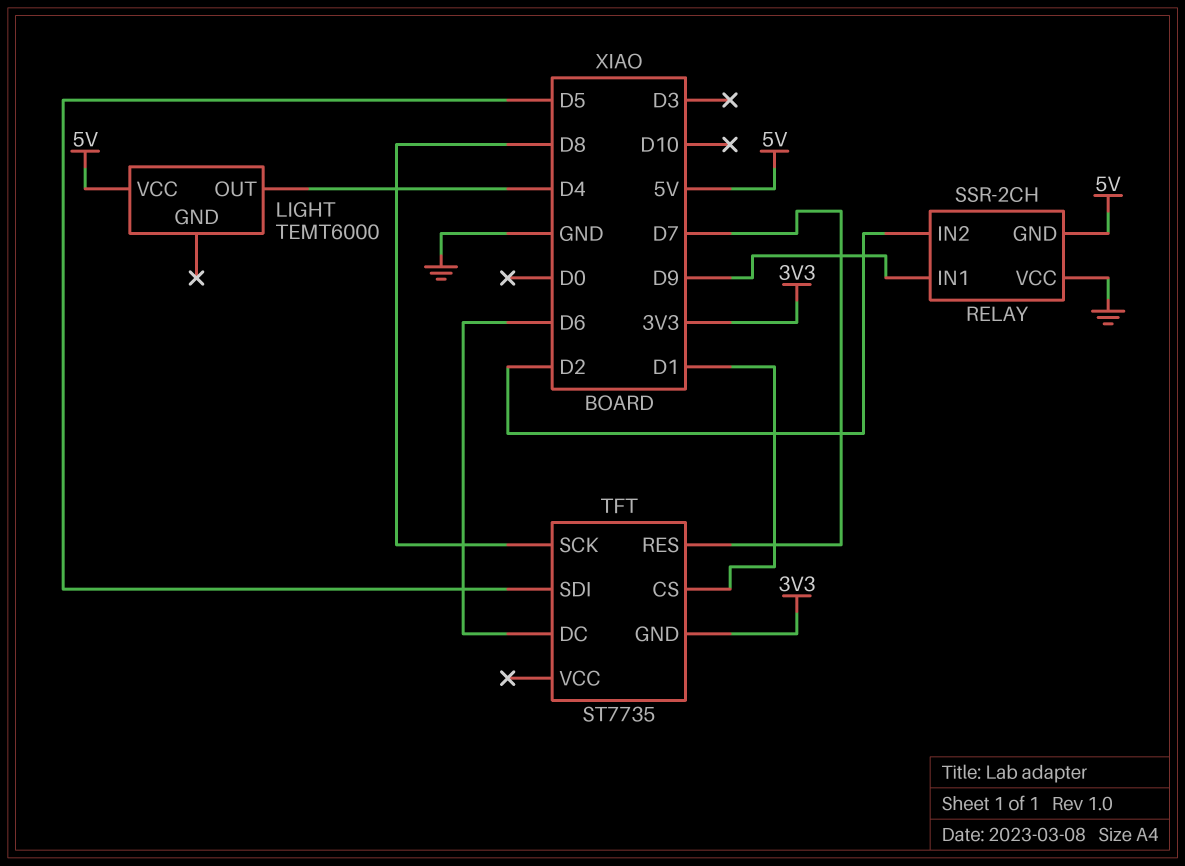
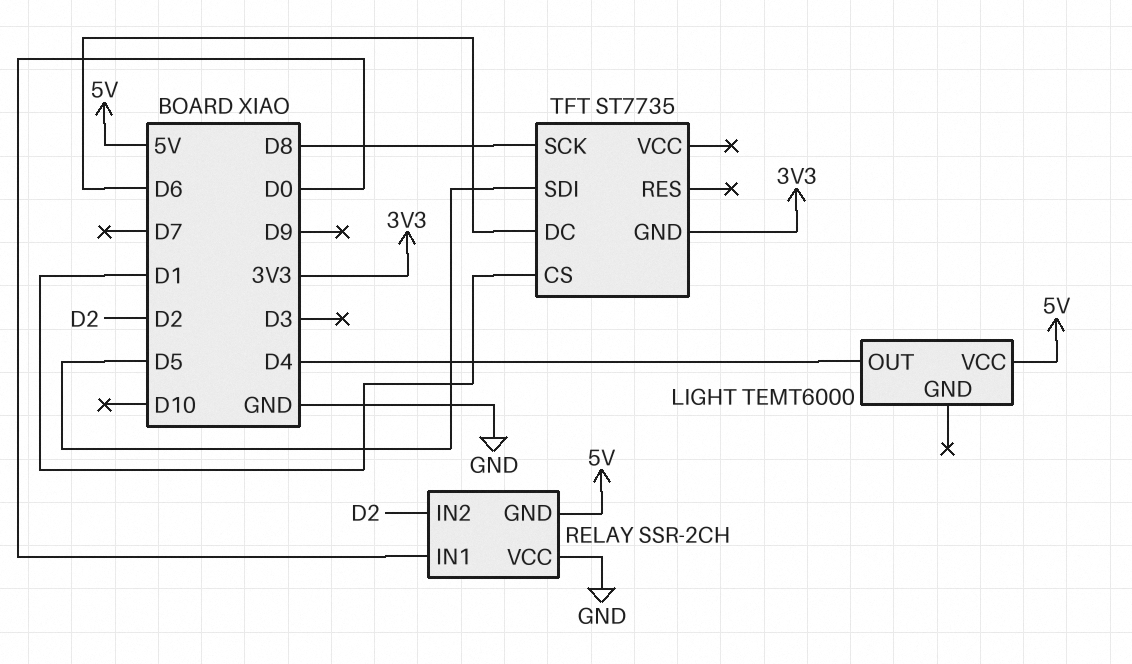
RELAY pin IN1: D9 -> D0
TFT pin RES: D7 -> none

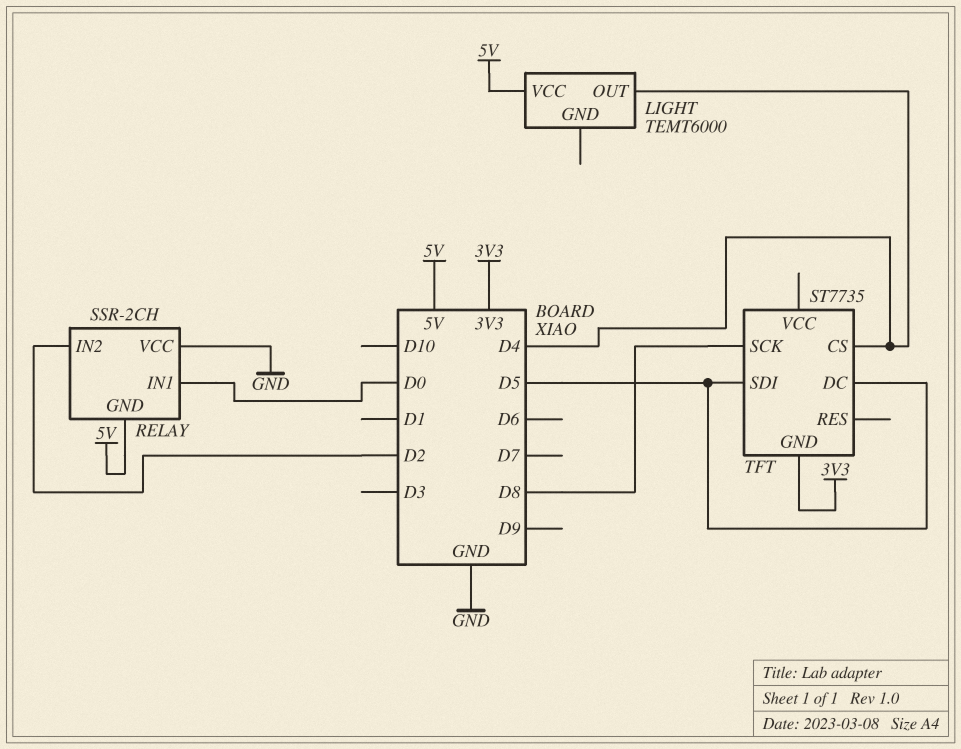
TFT pin CS: D1 -> D4
TFT pin DC: D6 -> D5

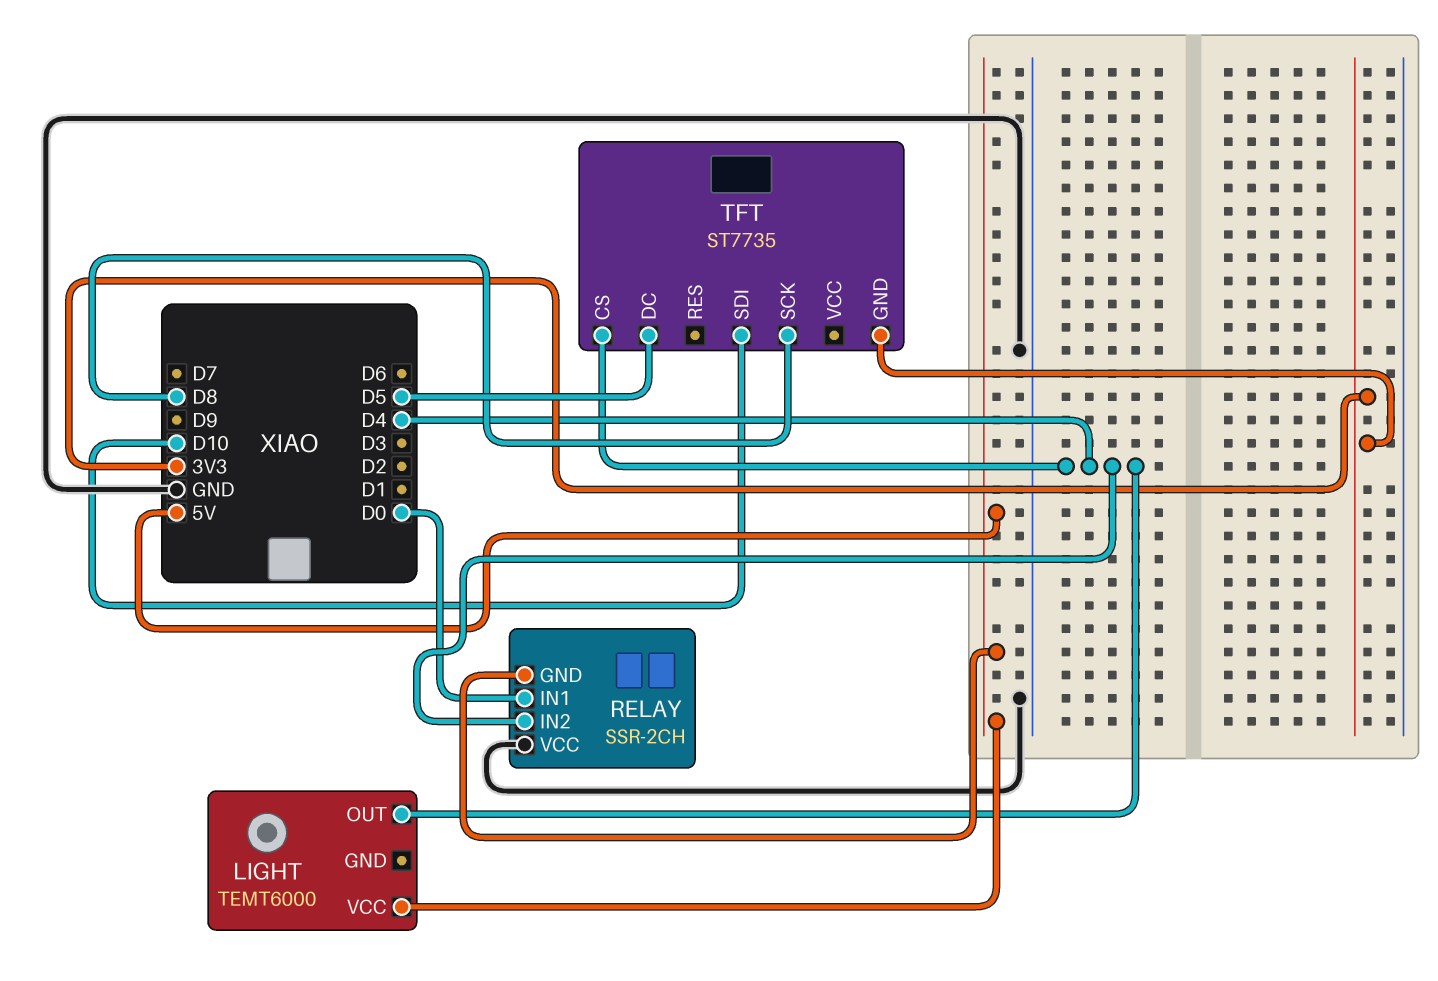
RELAY pin IN2: D2 -> D4
TFT pin SDI: D5 -> D10

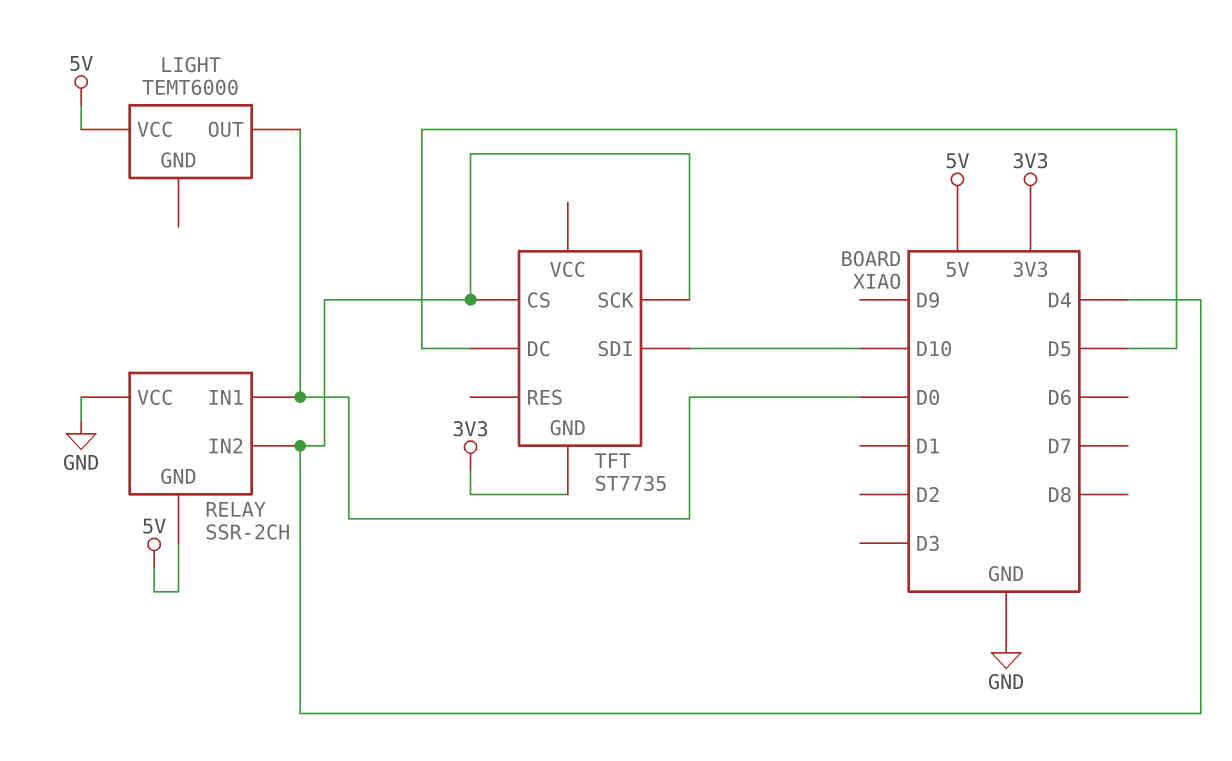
LIGHT pin OUT: D4 -> D0
TFT pin SCK: D8 -> D4

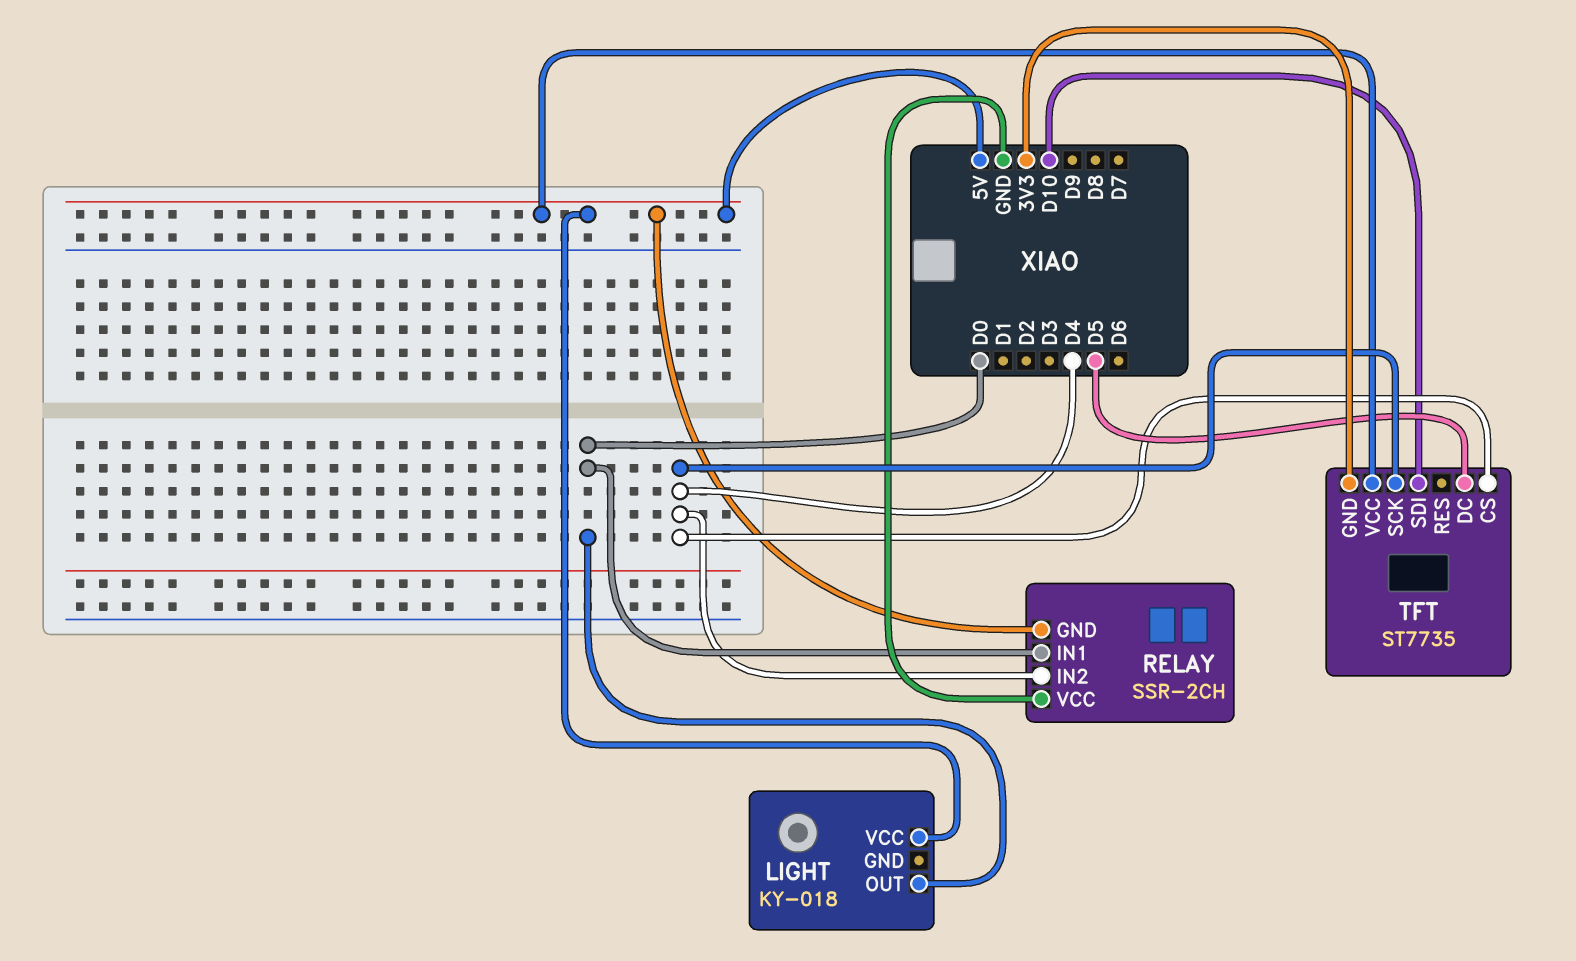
LIGHT: TEMT6000 -> KY-018
TFT pin VCC: none -> 5V

